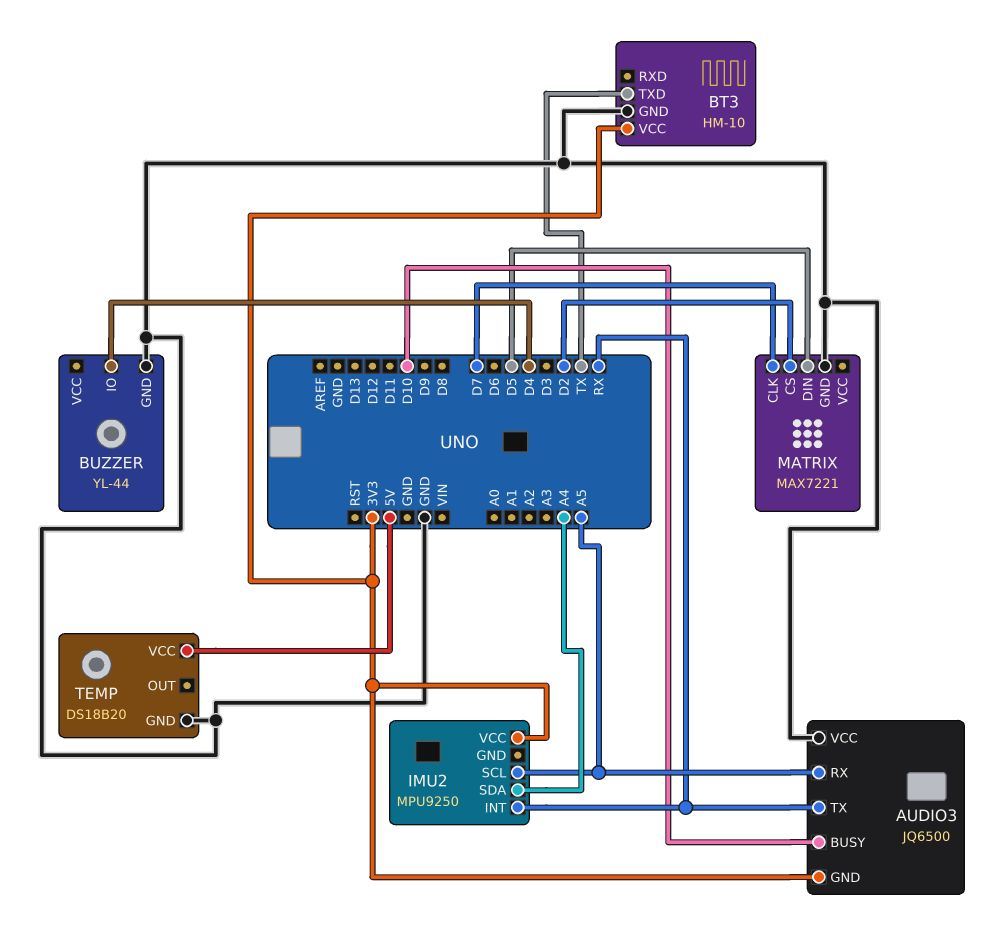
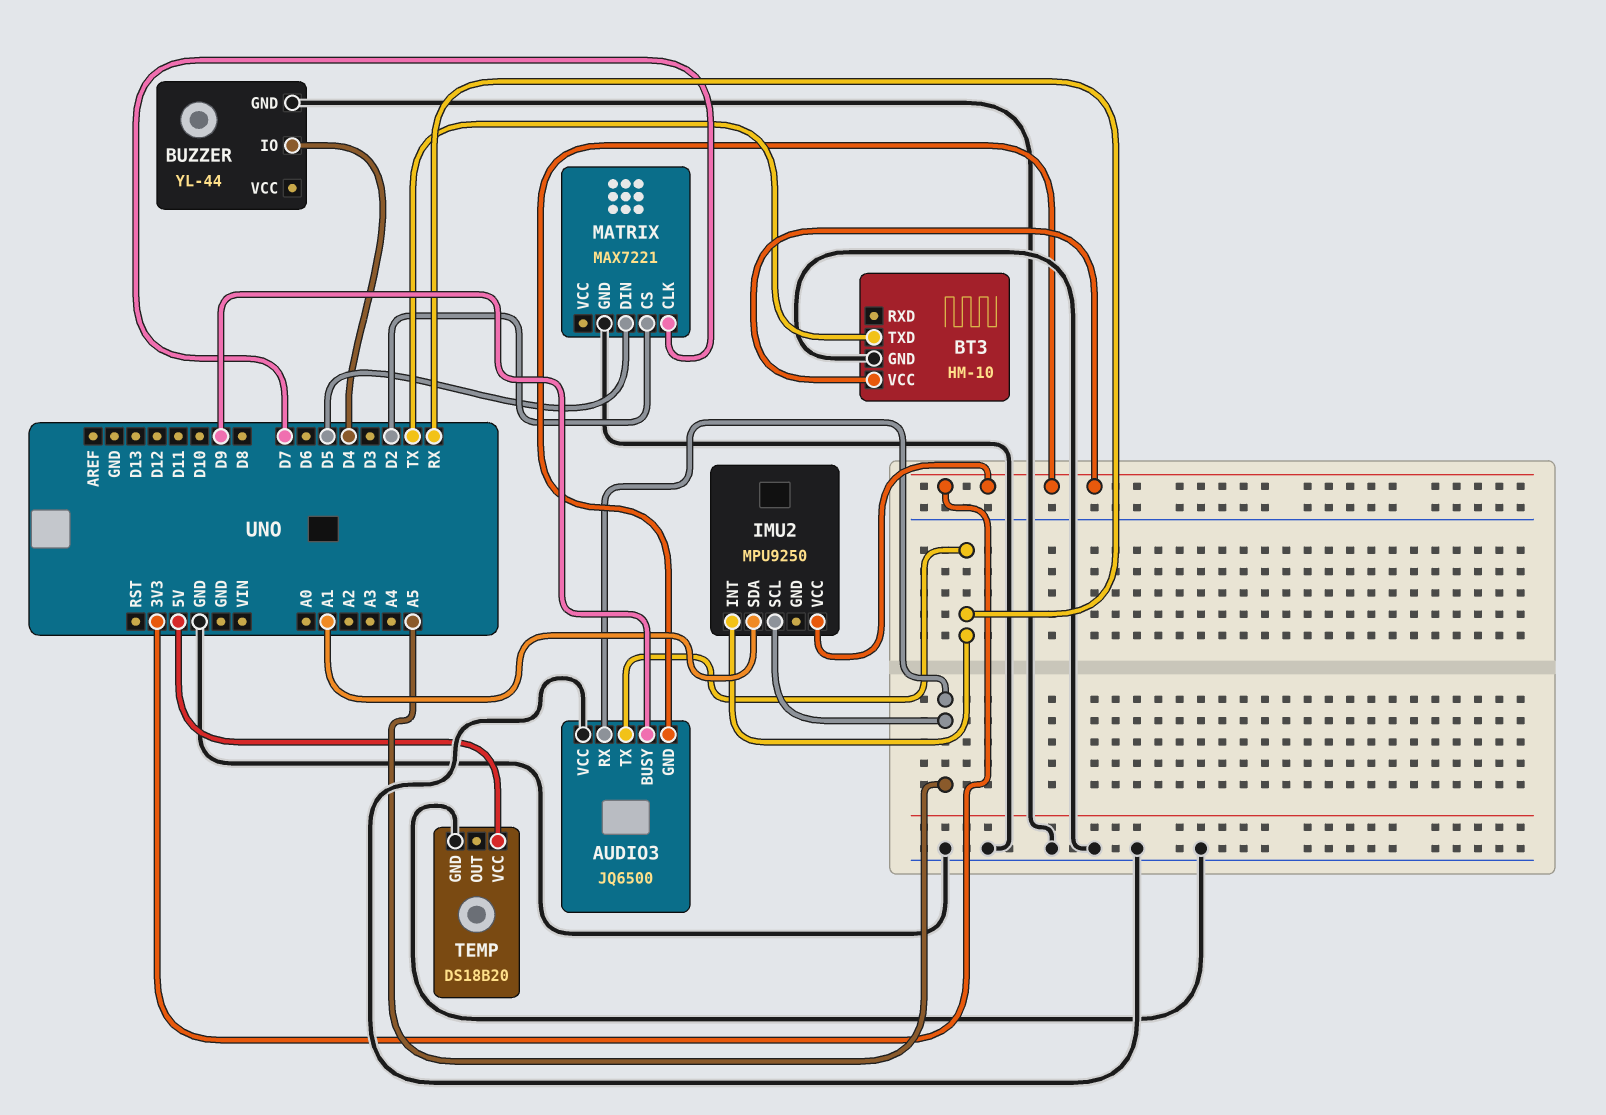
AUDIO3 pin BUSY: D10 -> D9
IMU2 pin SDA: A4 -> A1

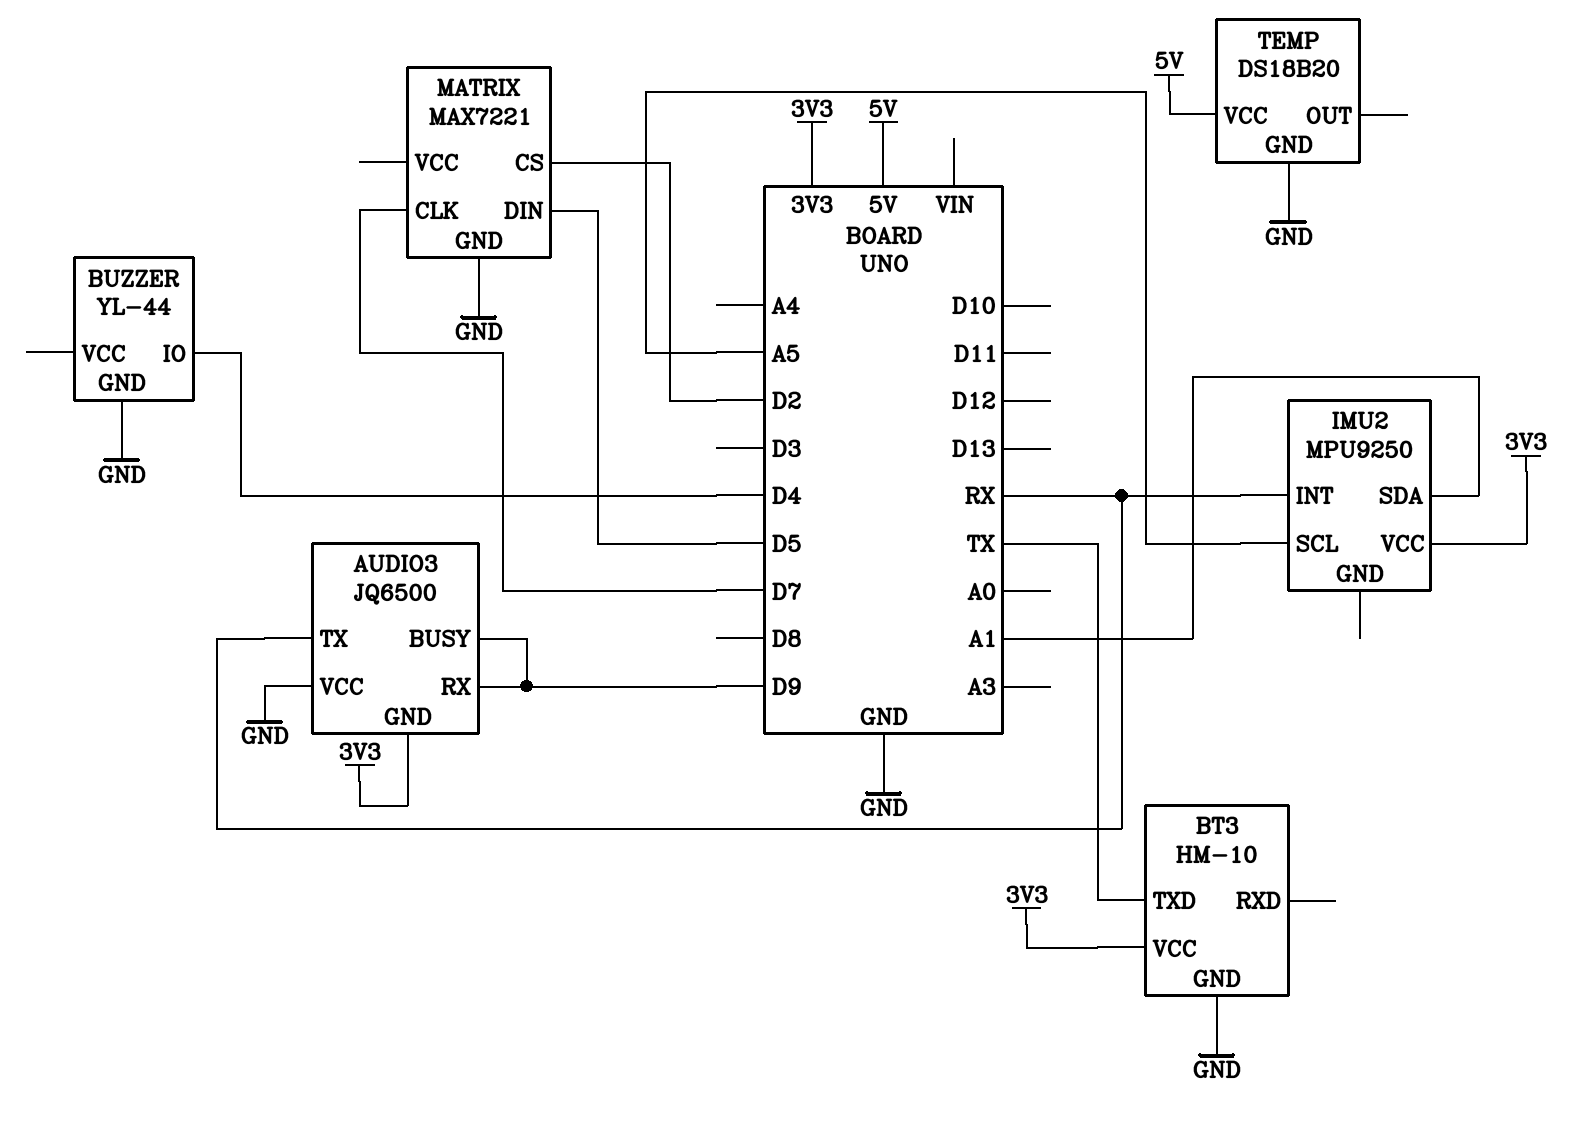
AUDIO3 pin RX: A5 -> D9

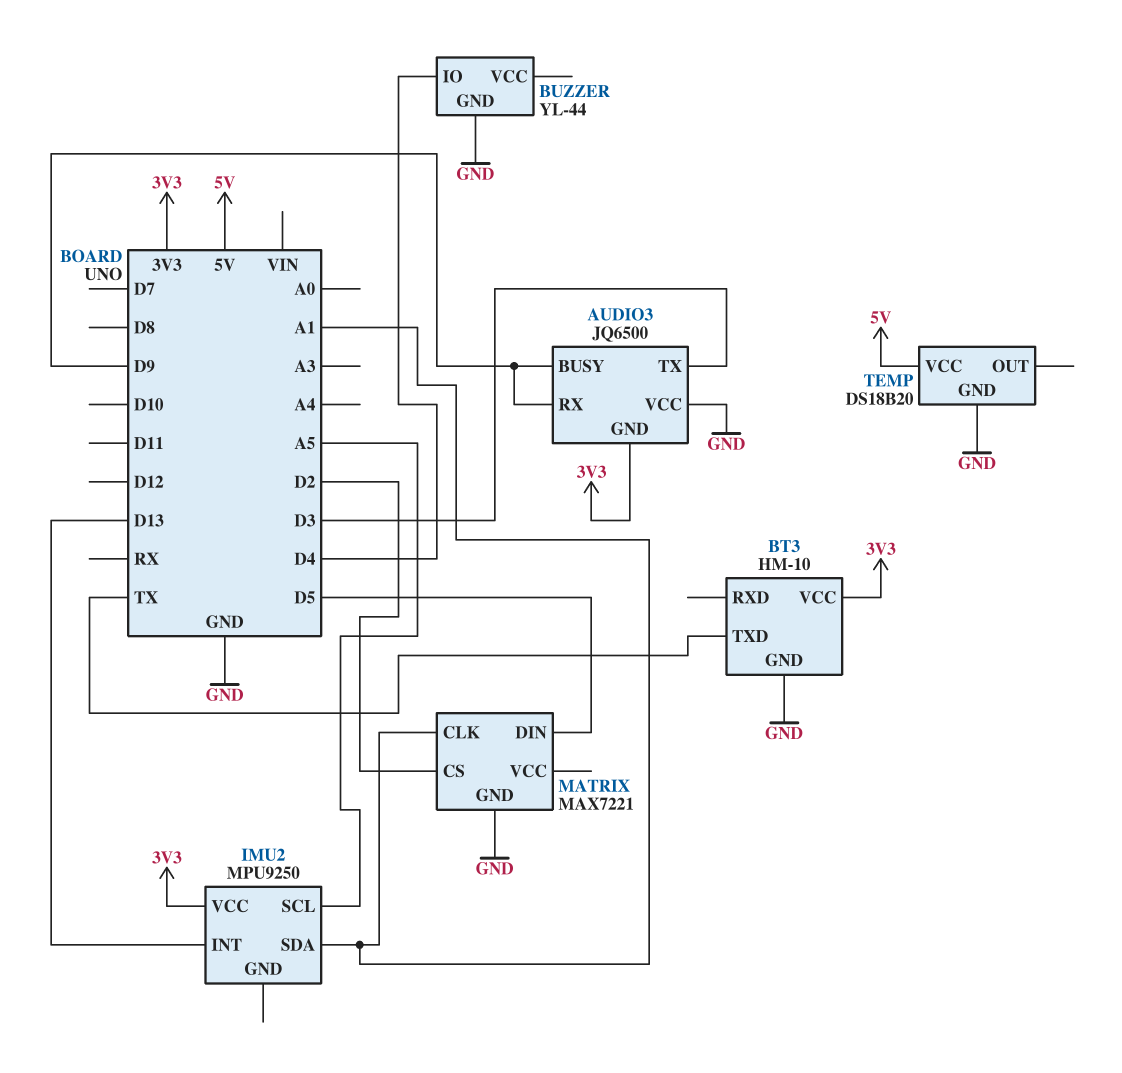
AUDIO3 pin TX: RX -> D3
IMU2 pin INT: RX -> D13
MATRIX pin CLK: D7 -> A1

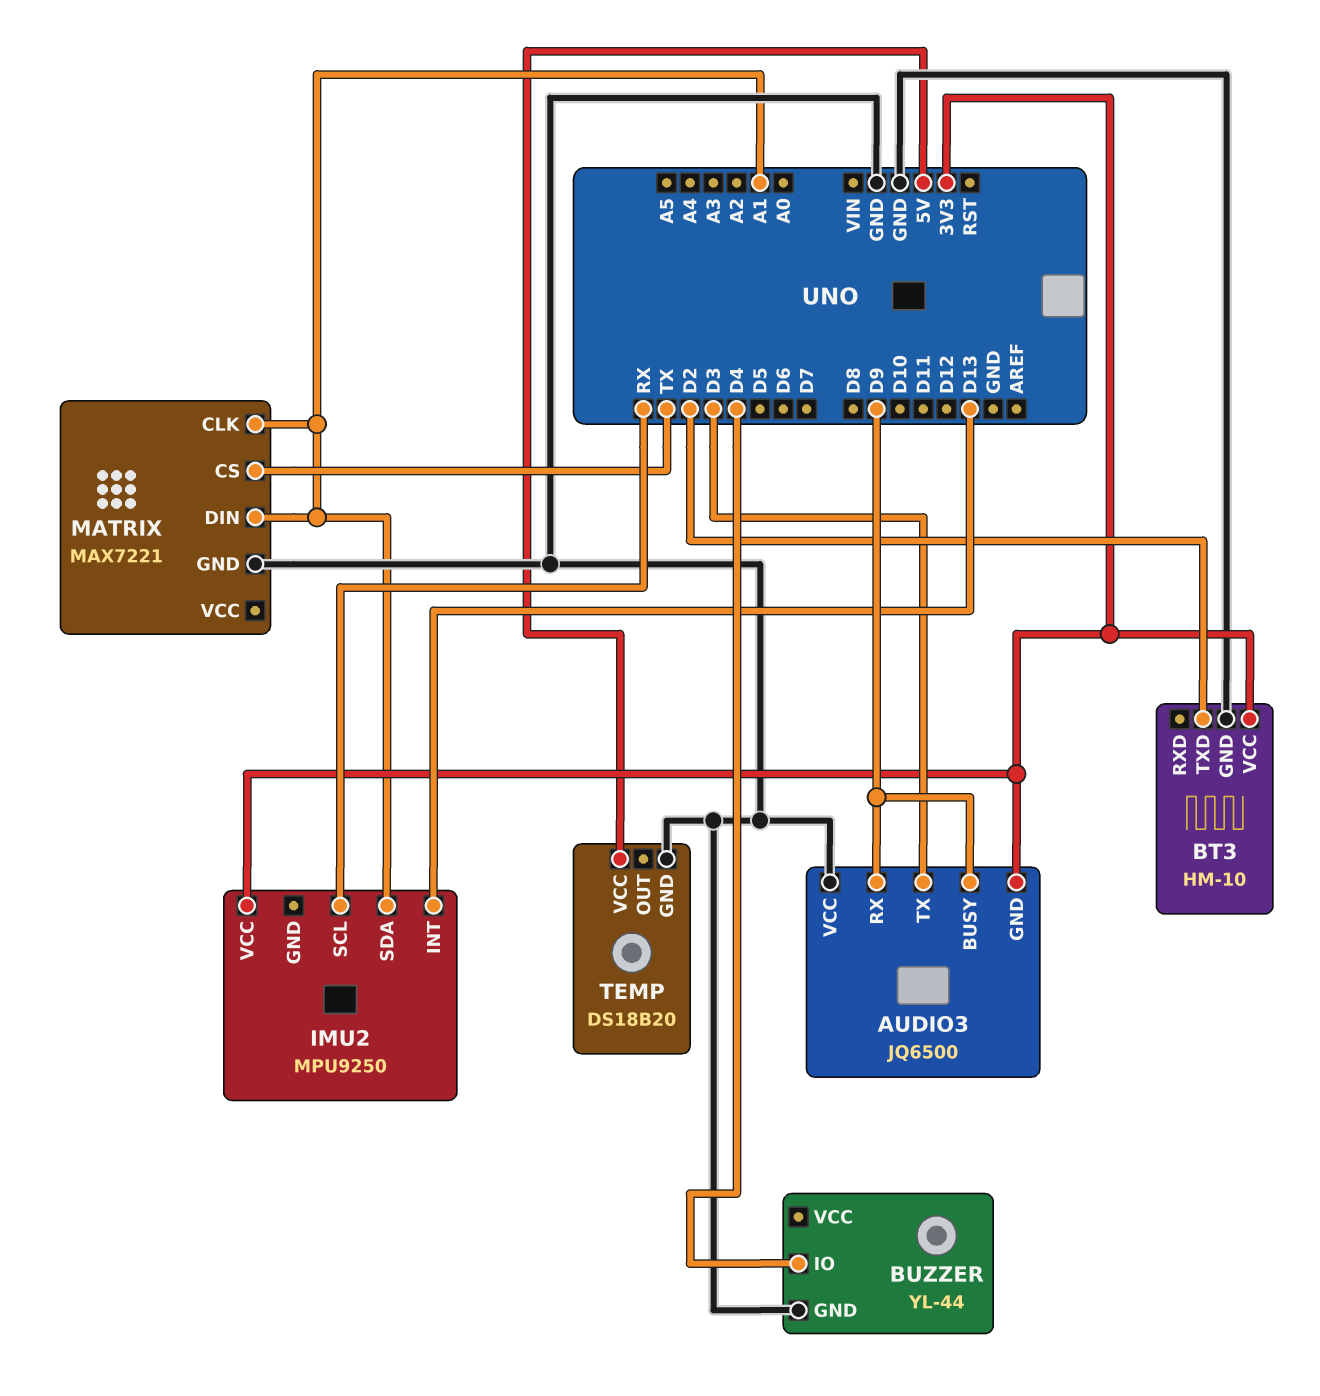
BT3 pin TXD: TX -> D2
IMU2 pin SCL: A5 -> RX
MATRIX pin CS: D2 -> TX
MATRIX pin DIN: D5 -> A1

